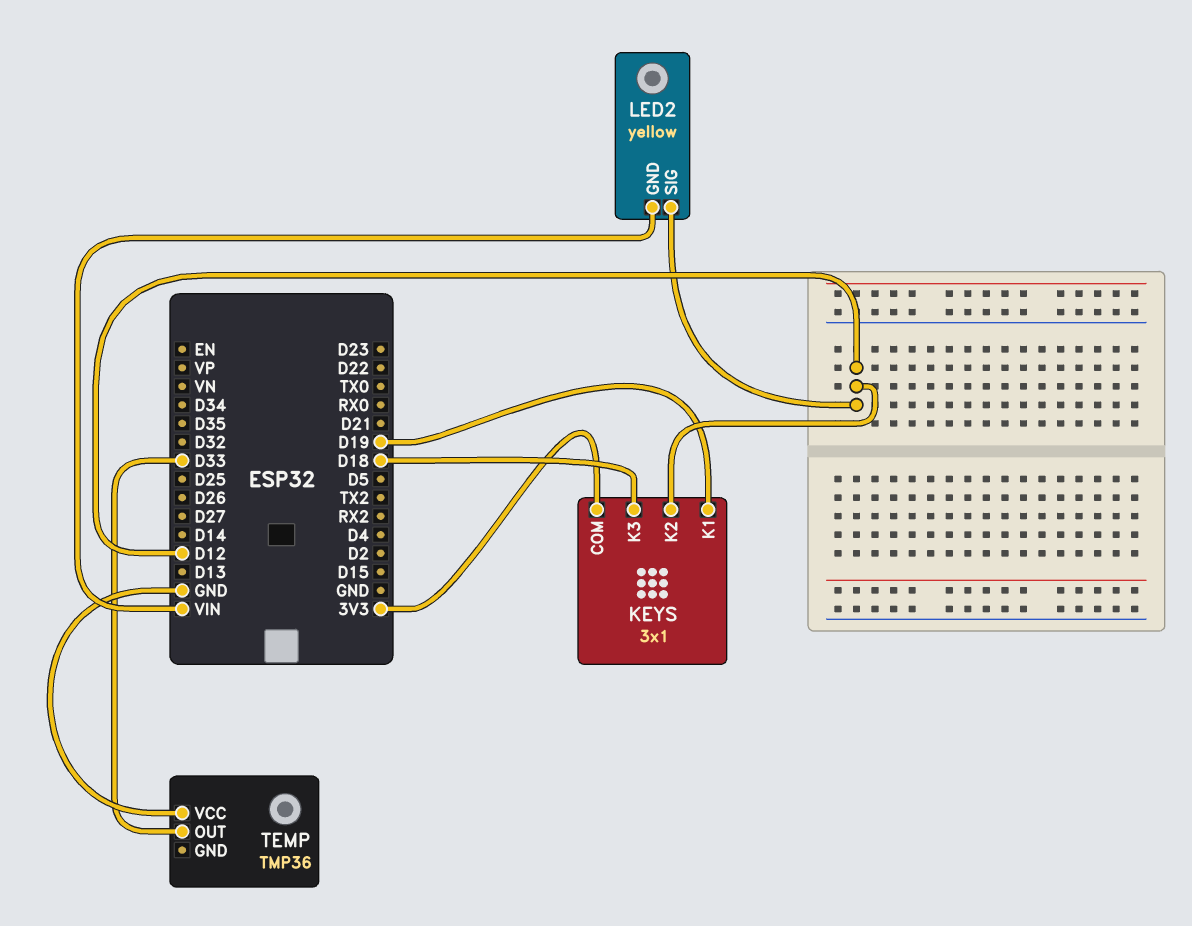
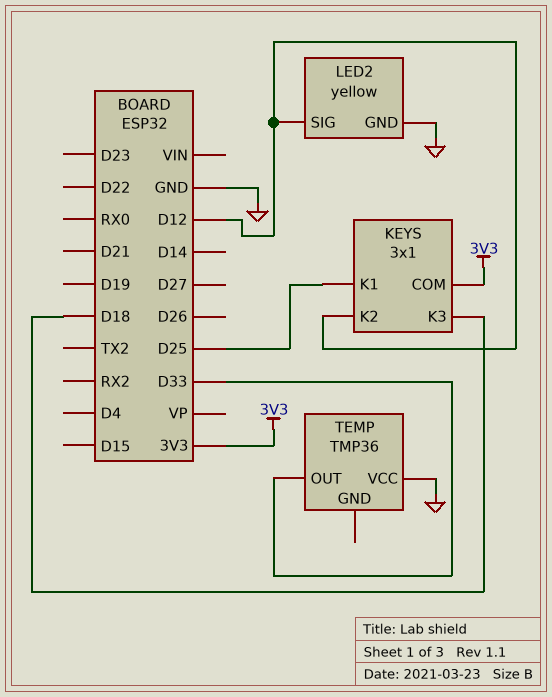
KEYS pin K1: D19 -> D25
LED2 pin GND: VIN -> GND

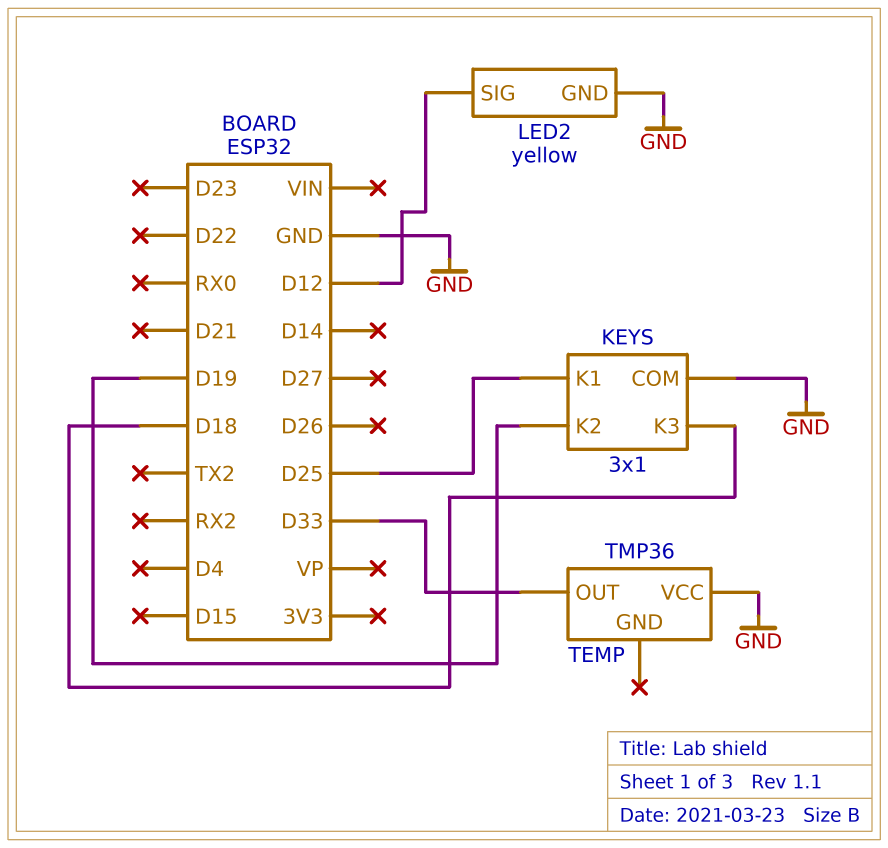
KEYS pin COM: 3V3 -> GND
KEYS pin K2: D12 -> D19

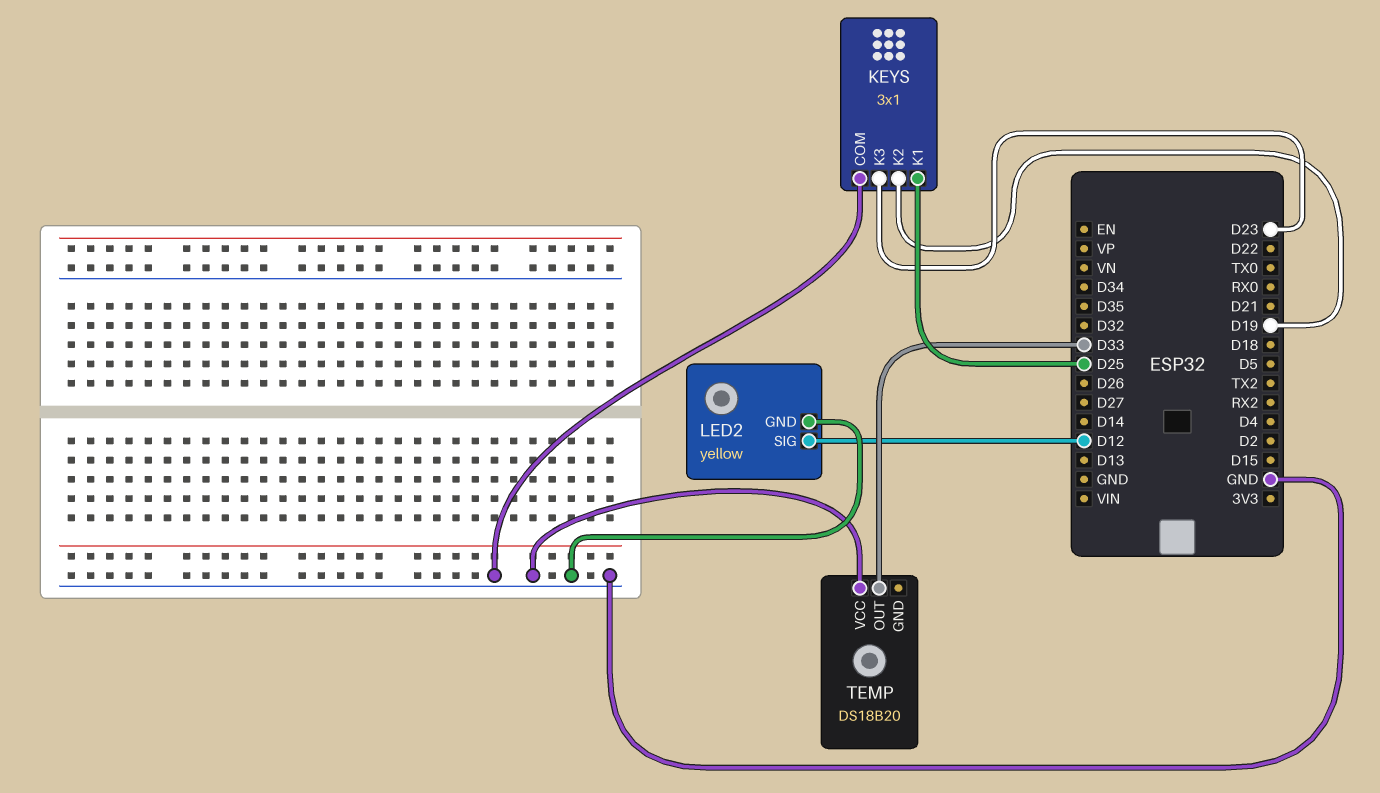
KEYS pin K3: D18 -> D23
TEMP: TMP36 -> DS18B20

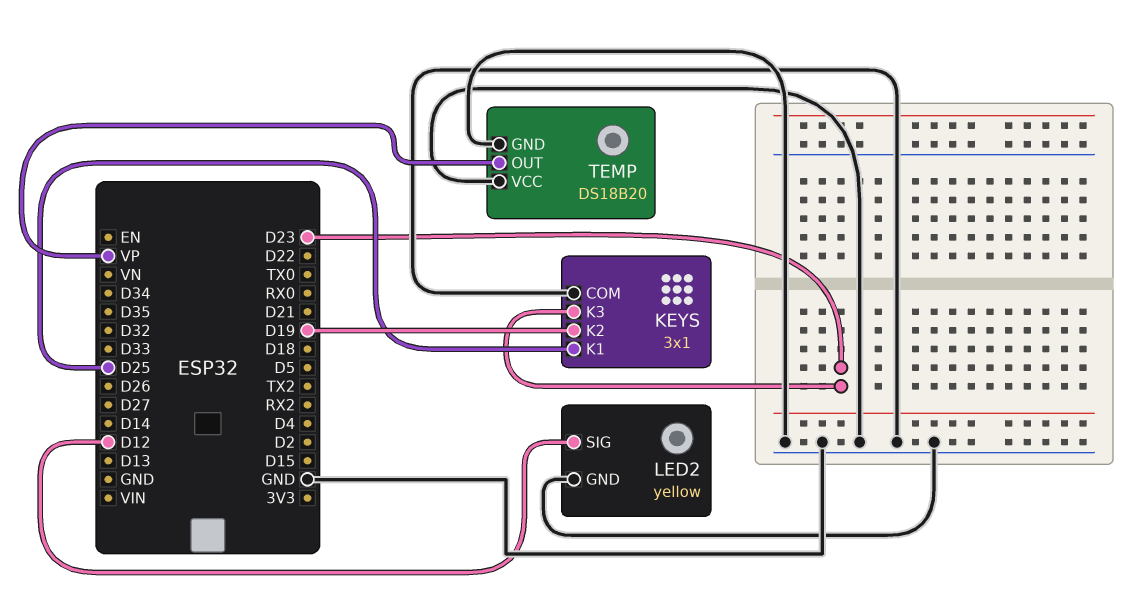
TEMP pin GND: none -> GND
TEMP pin OUT: D33 -> VP

